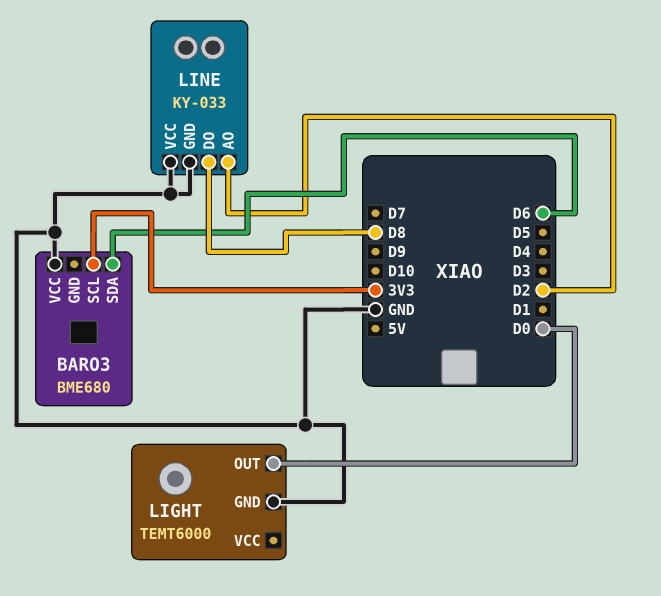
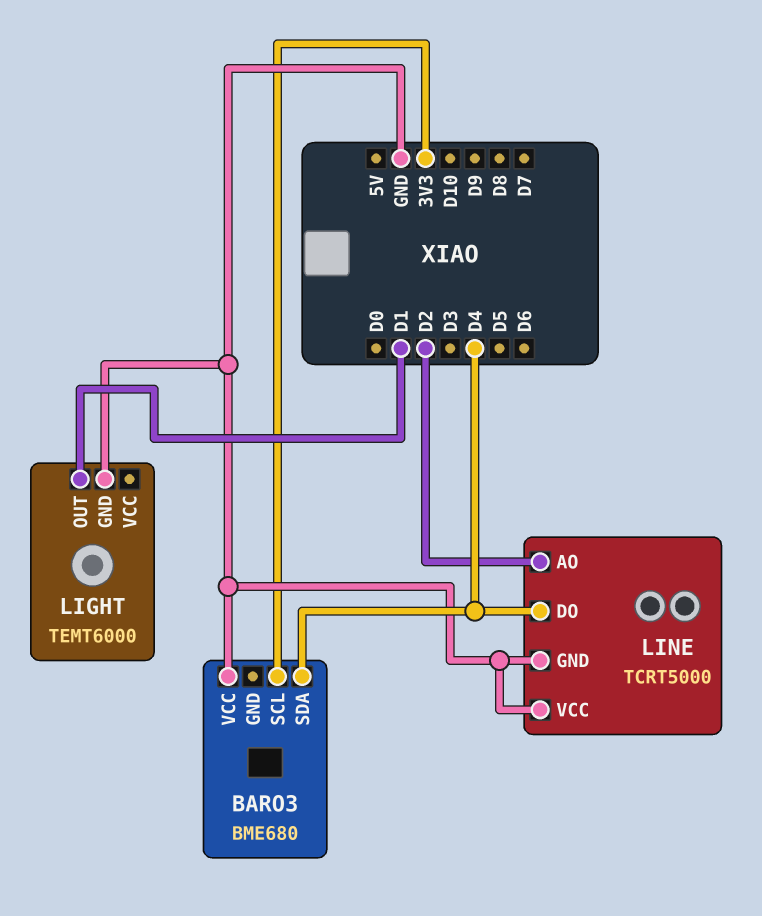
BARO3 pin SDA: D6 -> D4
LIGHT pin OUT: D0 -> D1
LINE: KY-033 -> TCRT5000
LINE pin DO: D8 -> D4

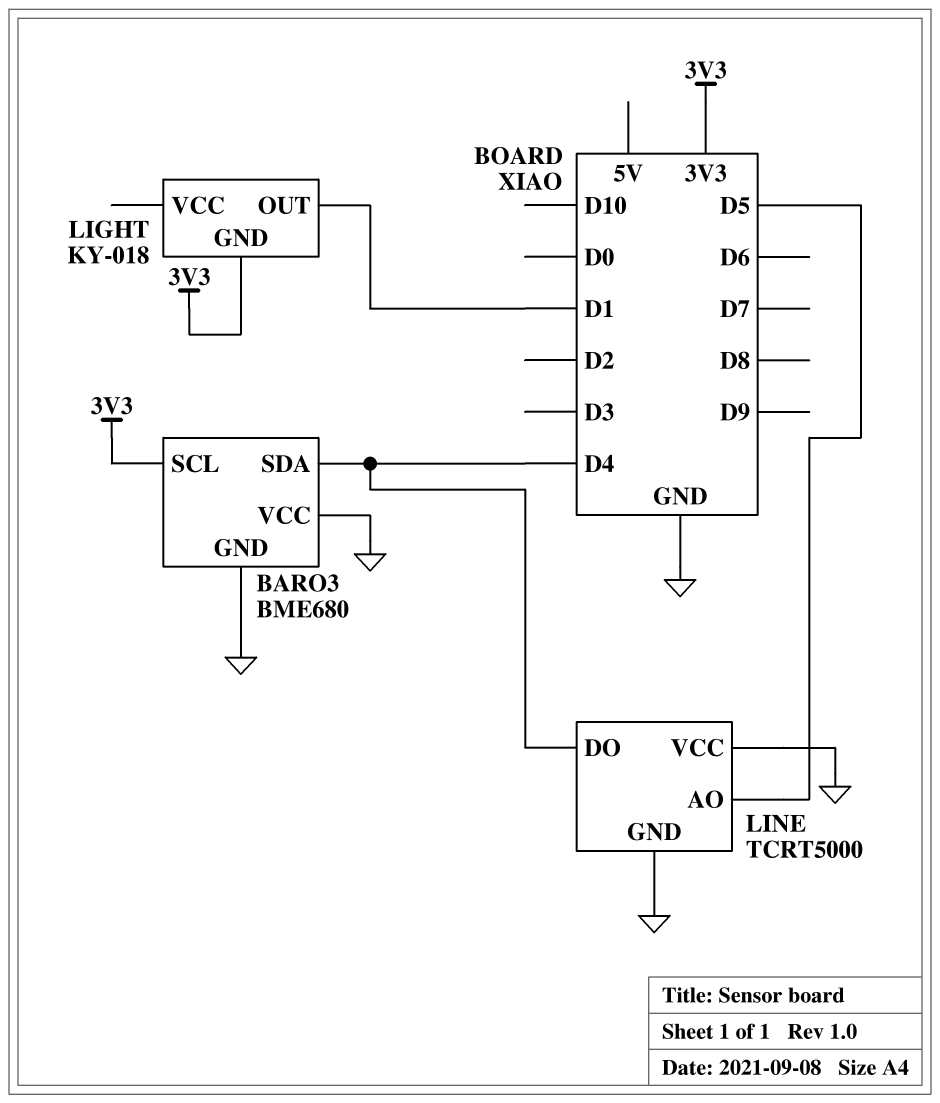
BARO3 pin GND: none -> GND
LIGHT: TEMT6000 -> KY-018
LIGHT pin GND: GND -> 3V3
LINE pin AO: D2 -> D5

